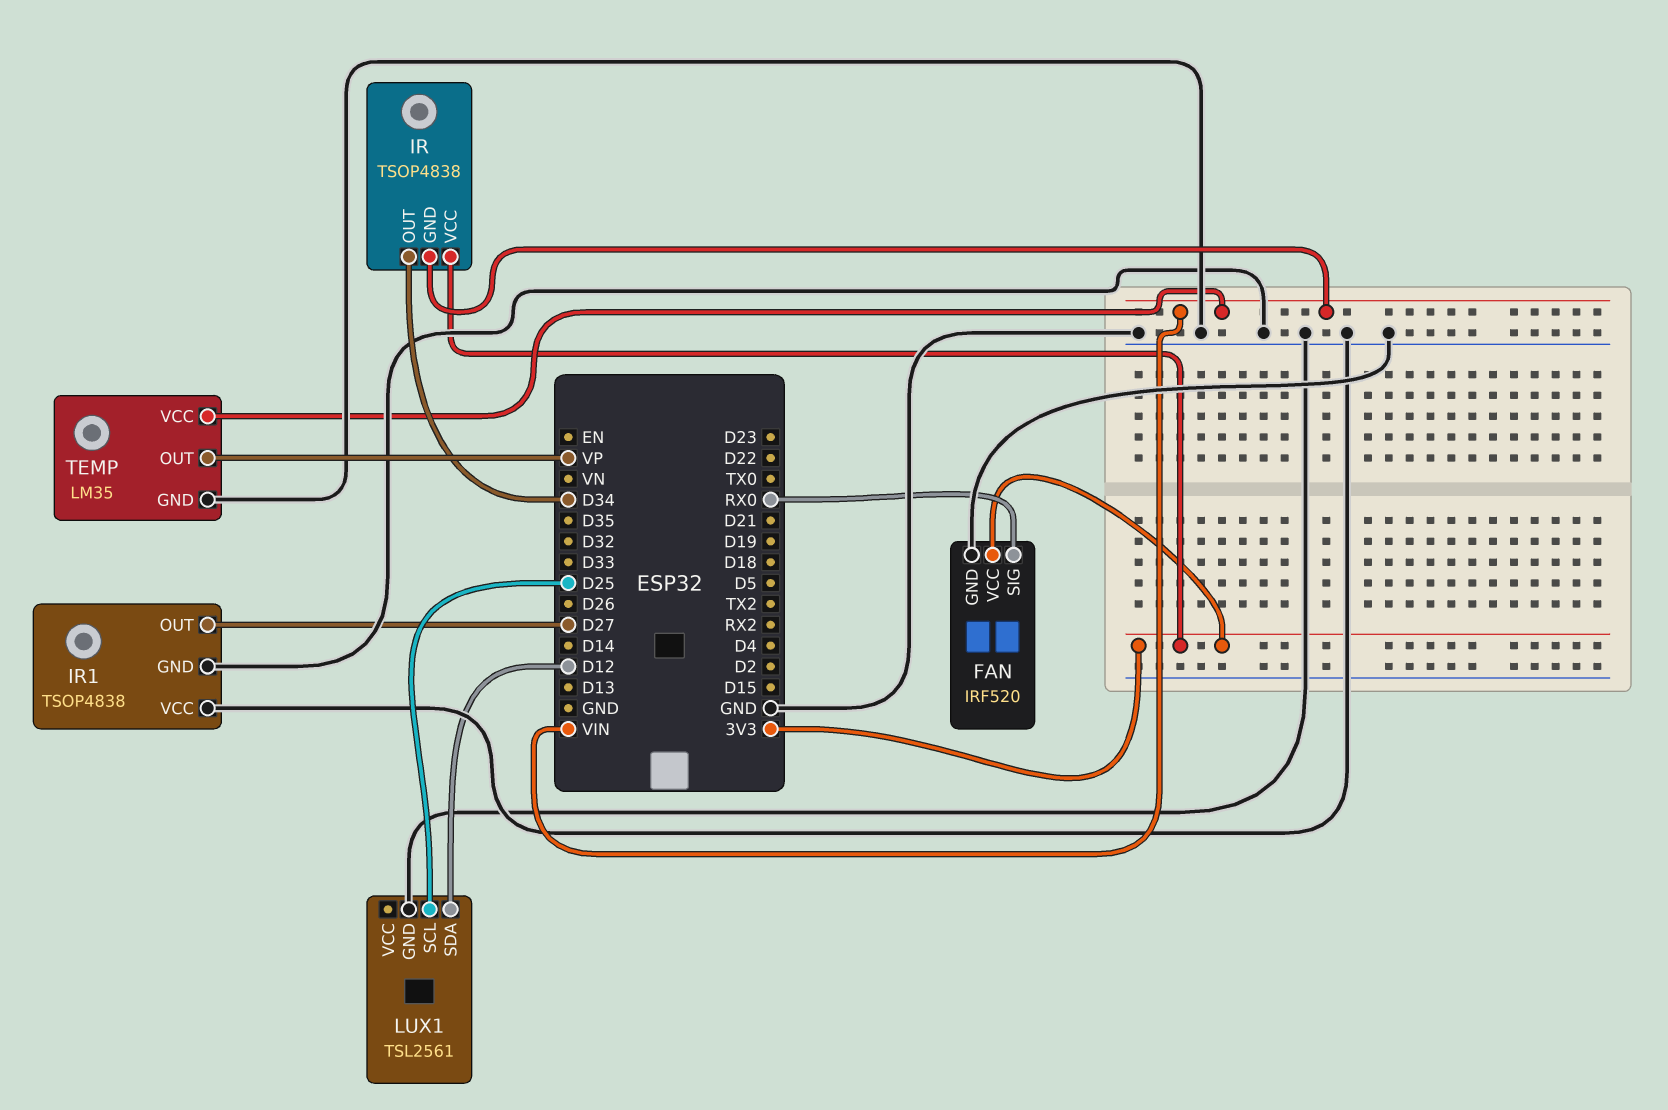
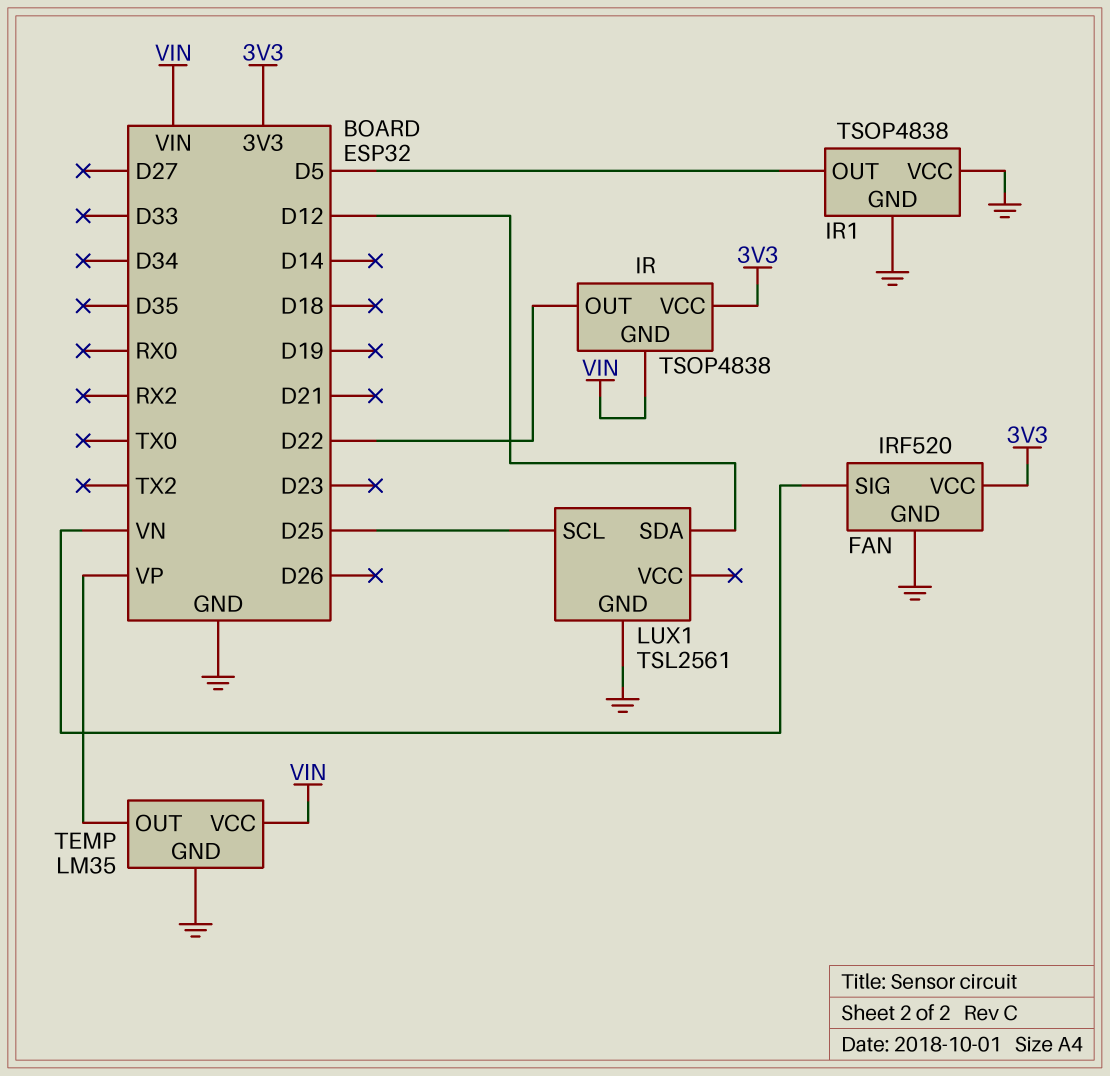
FAN pin SIG: RX0 -> VN
IR pin OUT: D34 -> D22
IR1 pin OUT: D27 -> D5

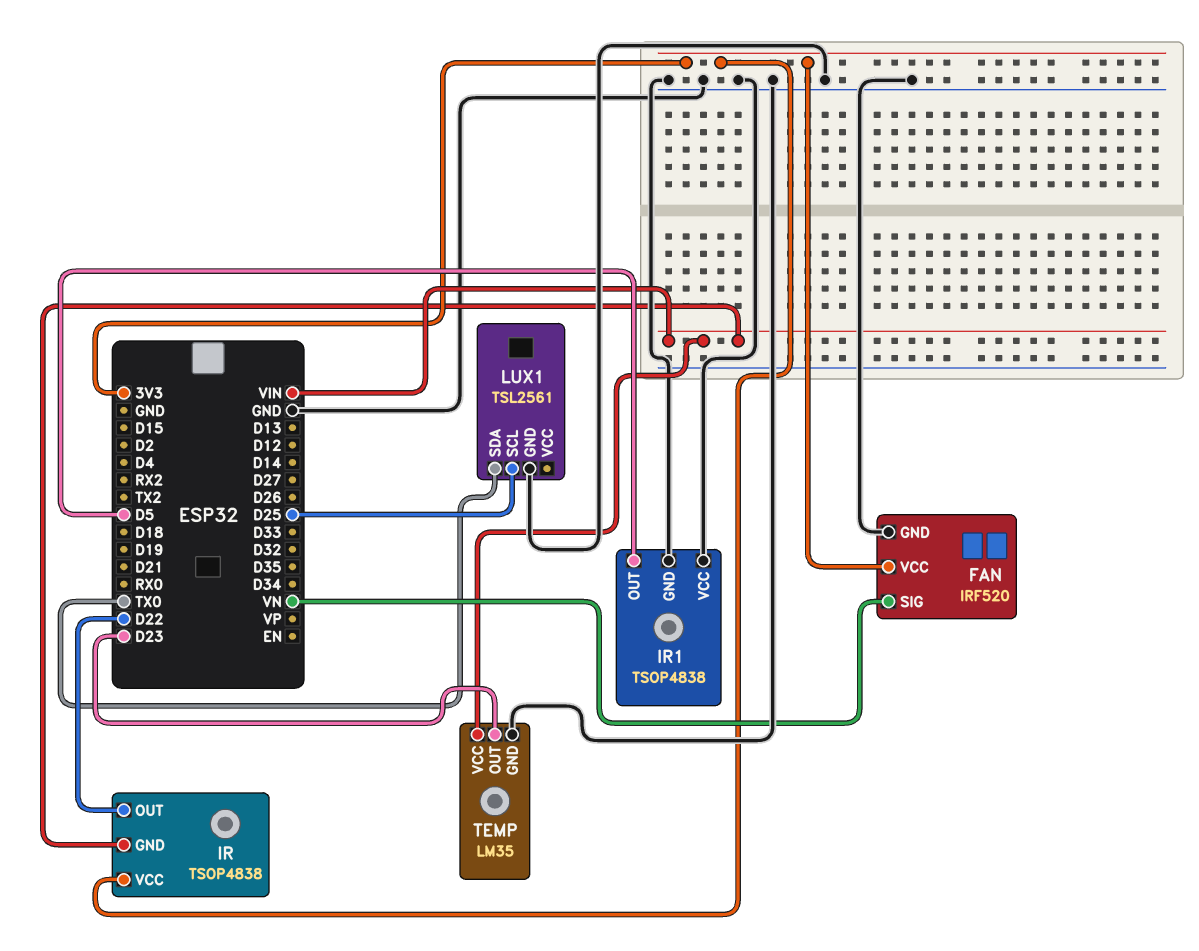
LUX1 pin SDA: D12 -> TX0
TEMP pin OUT: VP -> D23

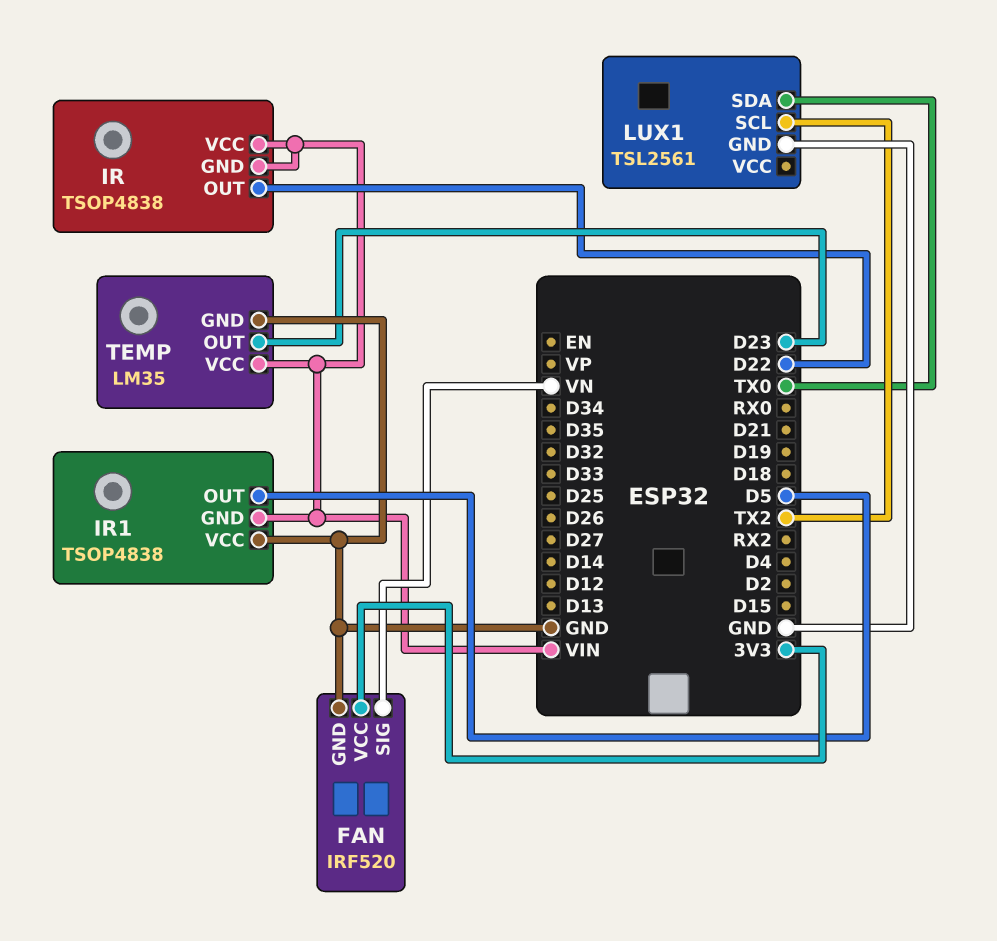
IR pin VCC: 3V3 -> VIN
IR1 pin GND: GND -> VIN
LUX1 pin SCL: D25 -> TX2

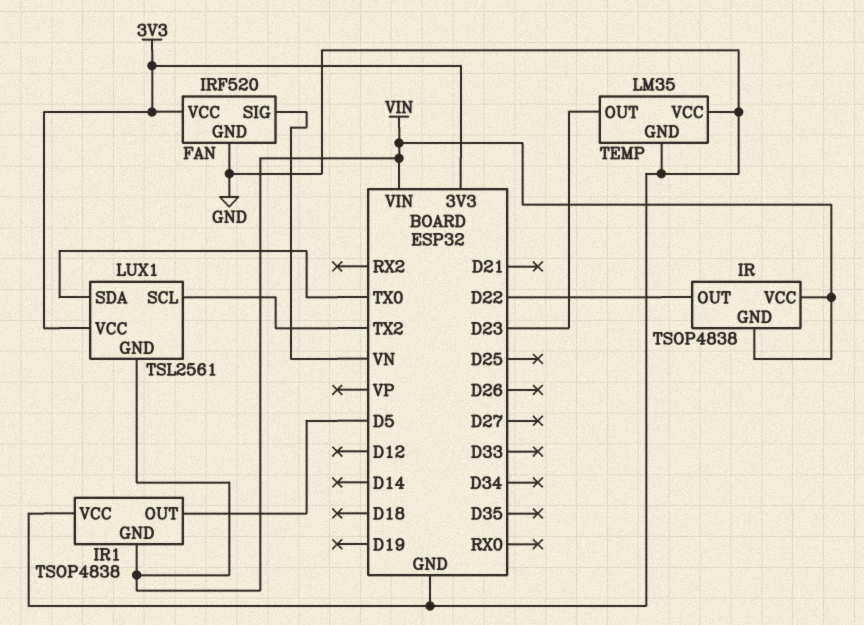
LUX1 pin GND: GND -> VIN
LUX1 pin VCC: none -> 3V3
TEMP pin VCC: VIN -> GND

